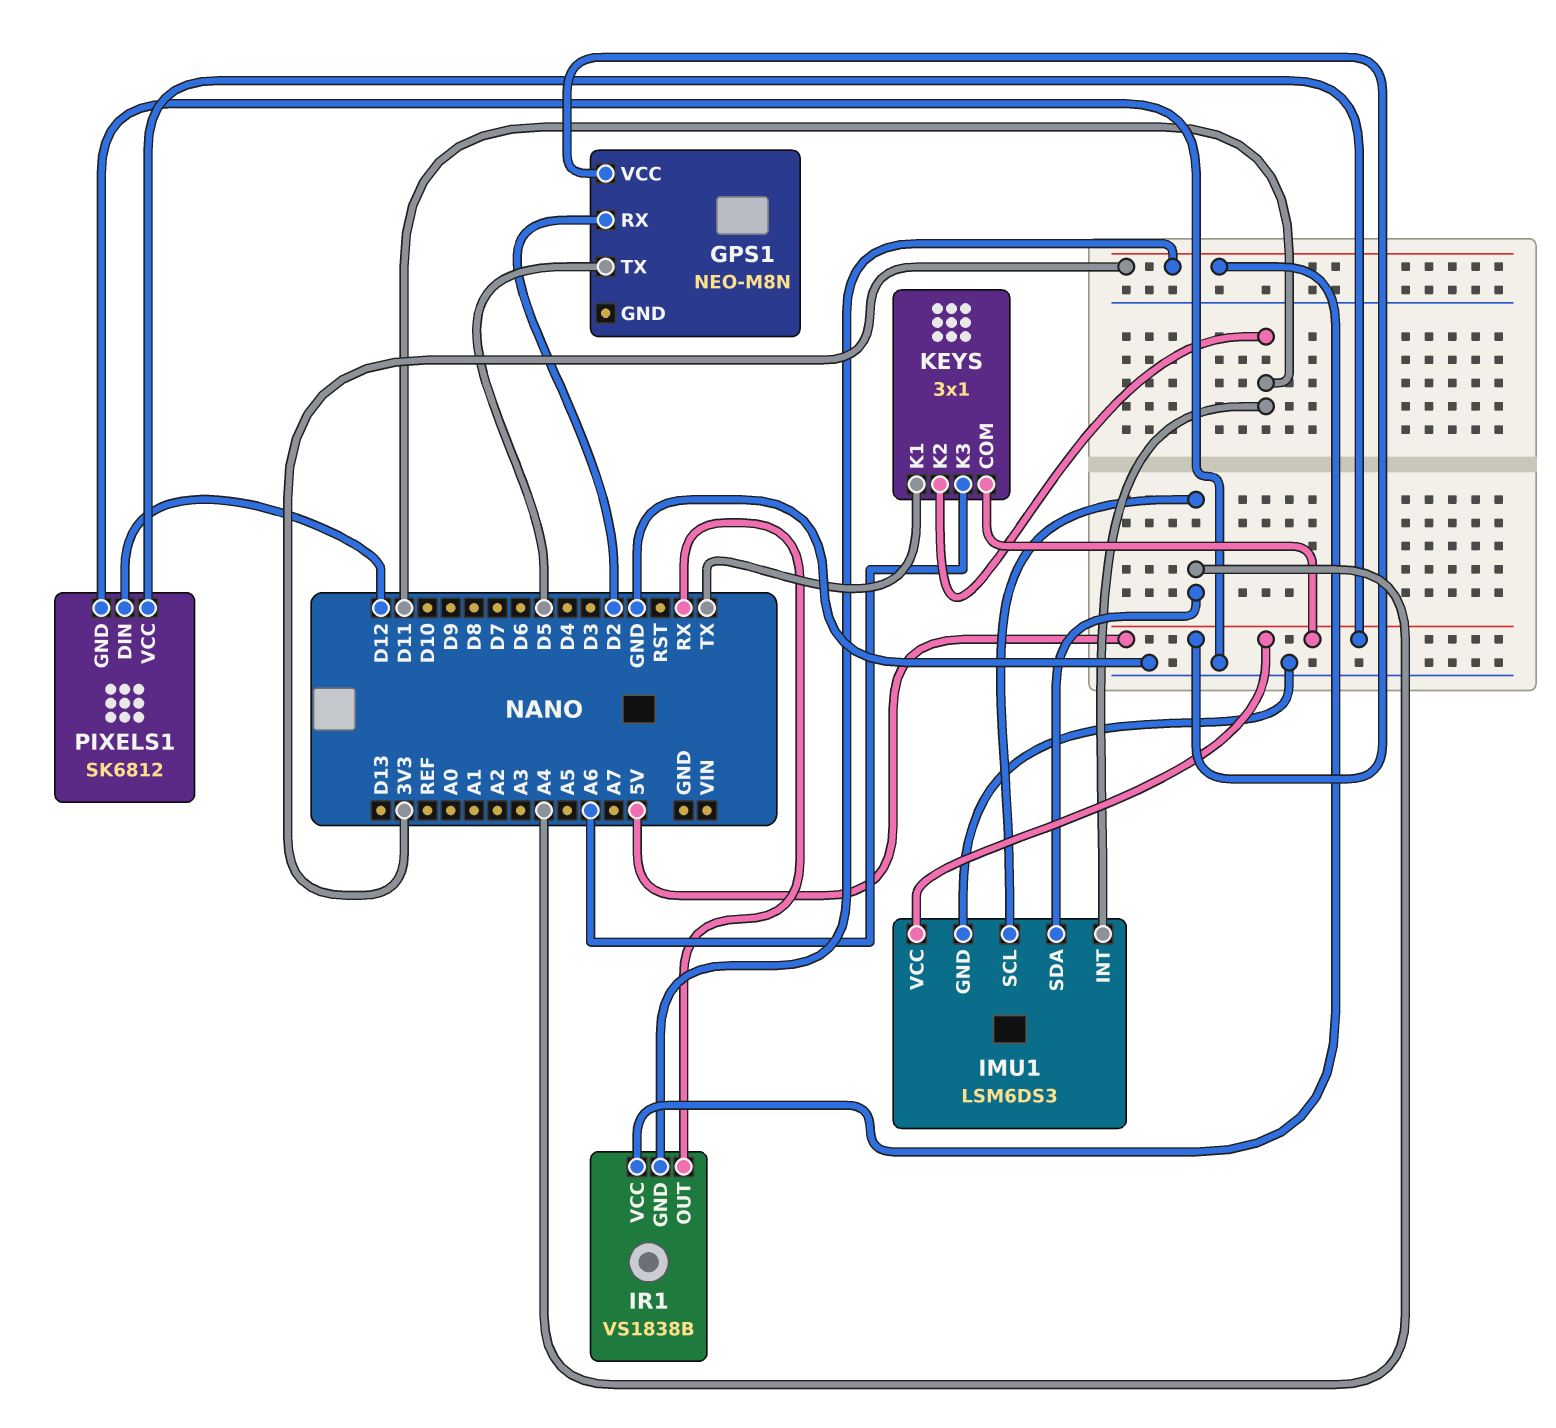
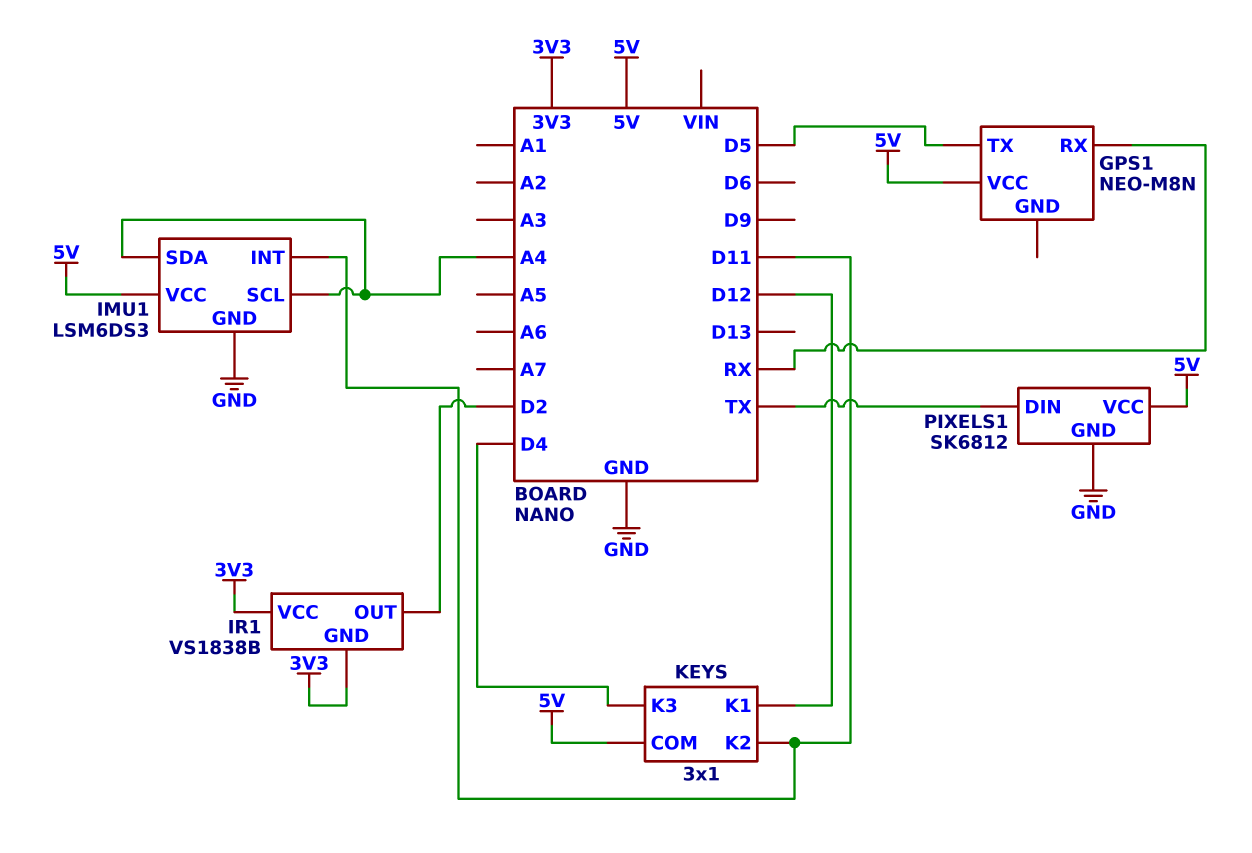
GPS1 pin RX: D2 -> RX
IR1 pin OUT: RX -> D2
KEYS pin K1: TX -> D12
KEYS pin K3: A6 -> D4
PIXELS1 pin DIN: D12 -> TX

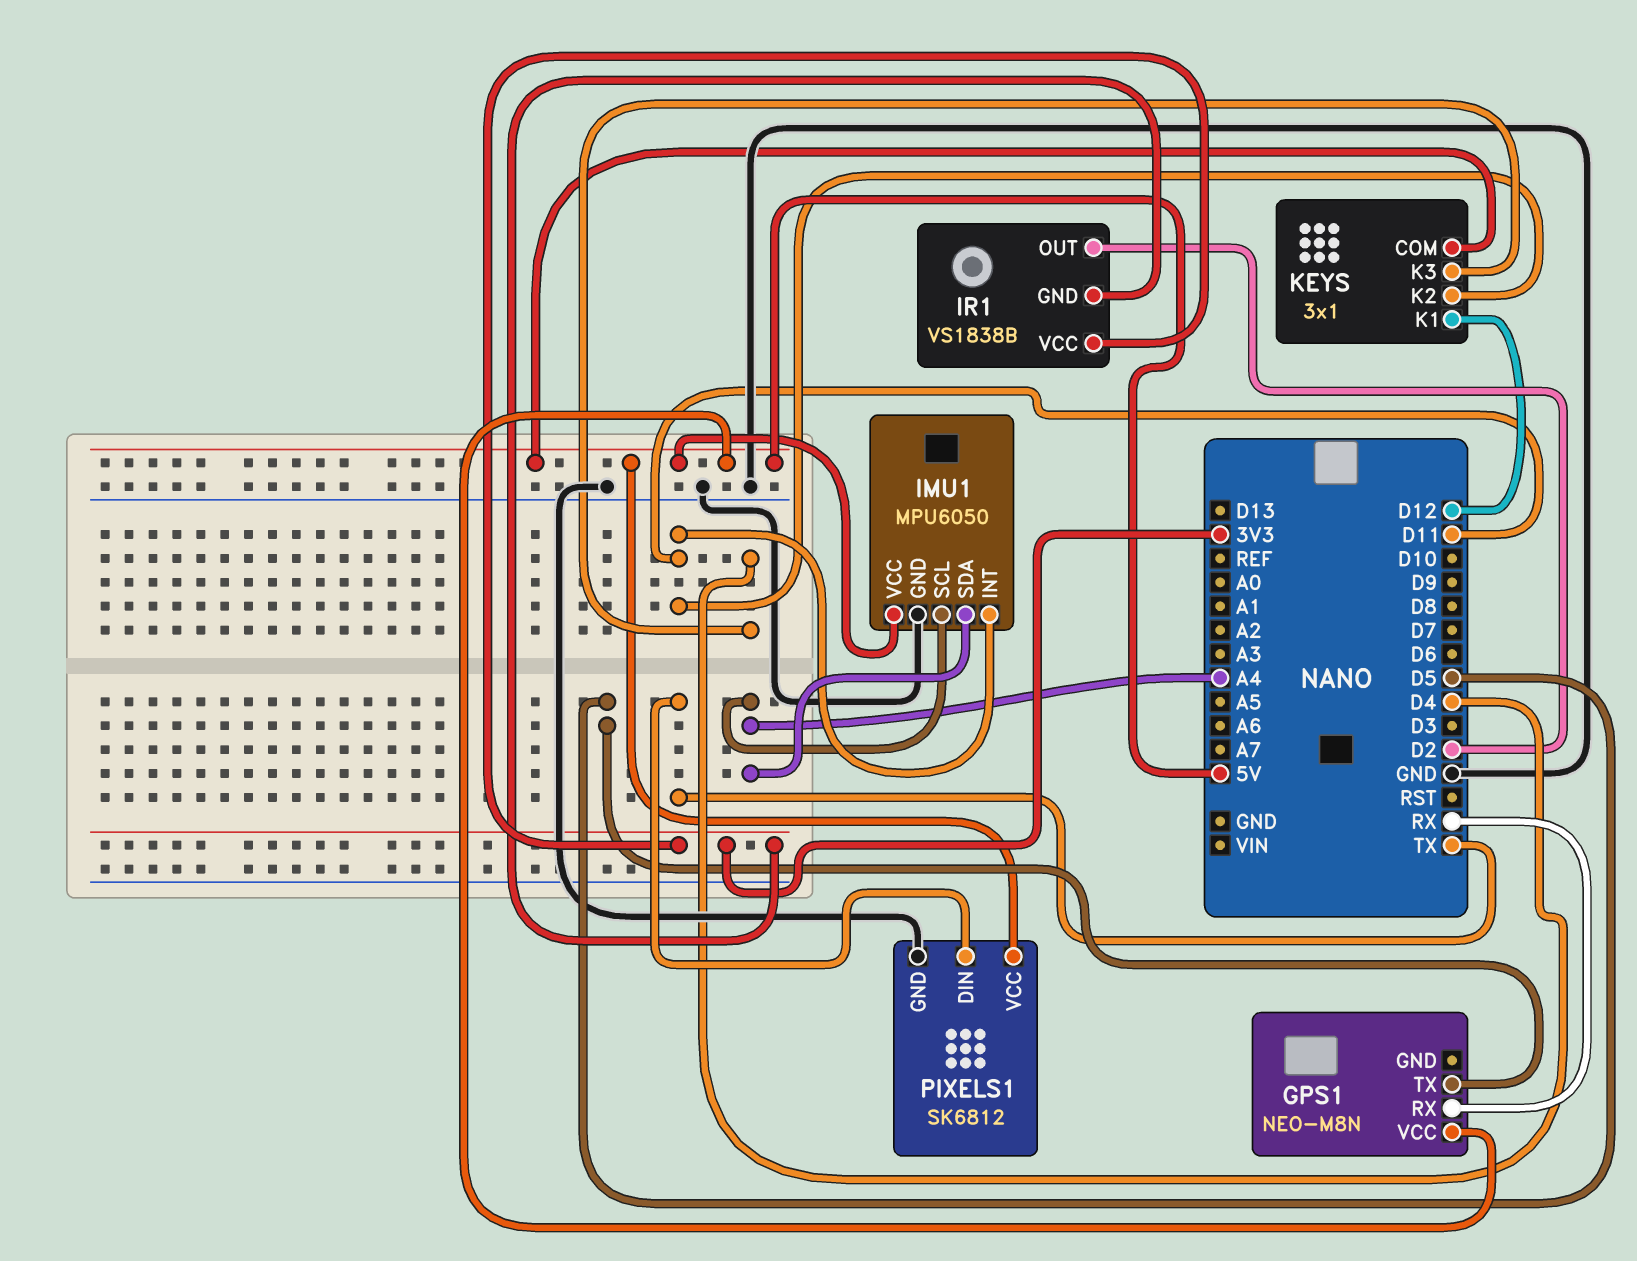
IMU1: LSM6DS3 -> MPU6050

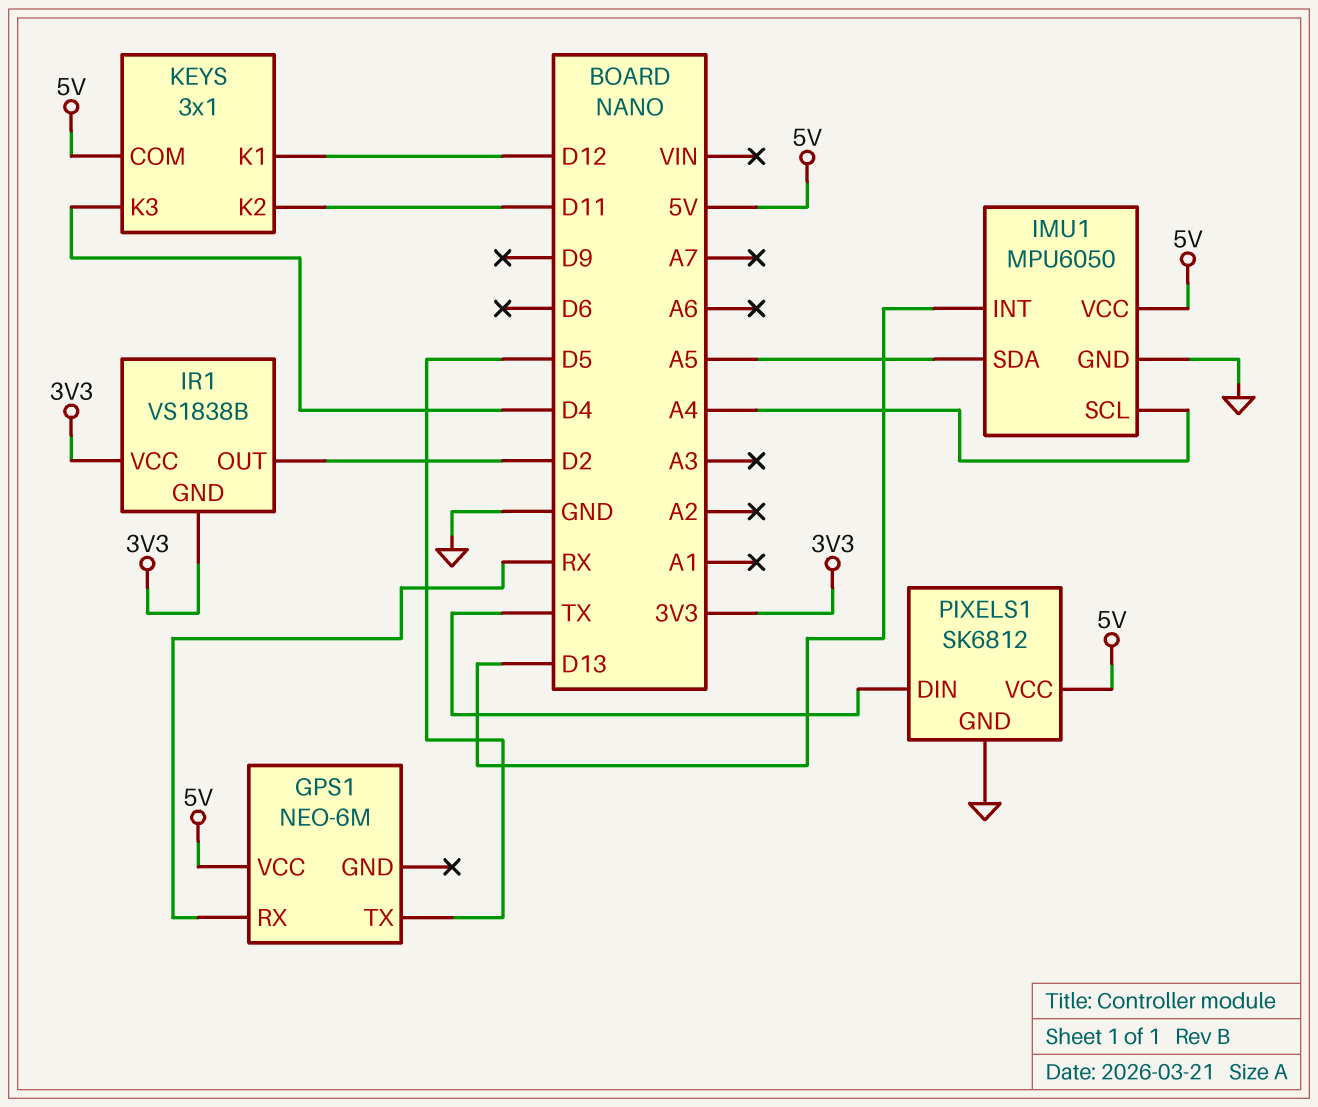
GPS1: NEO-M8N -> NEO-6M
IMU1 pin INT: D11 -> D13
IMU1 pin SDA: A4 -> A5

